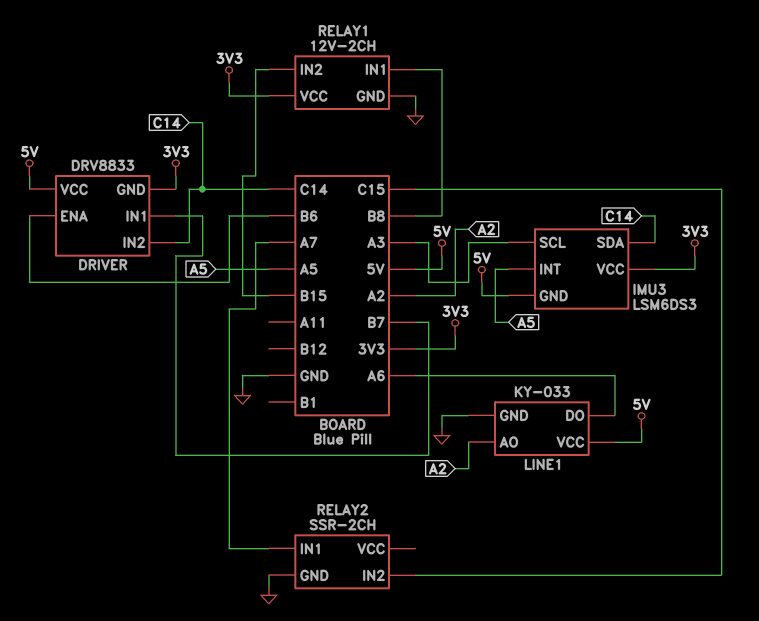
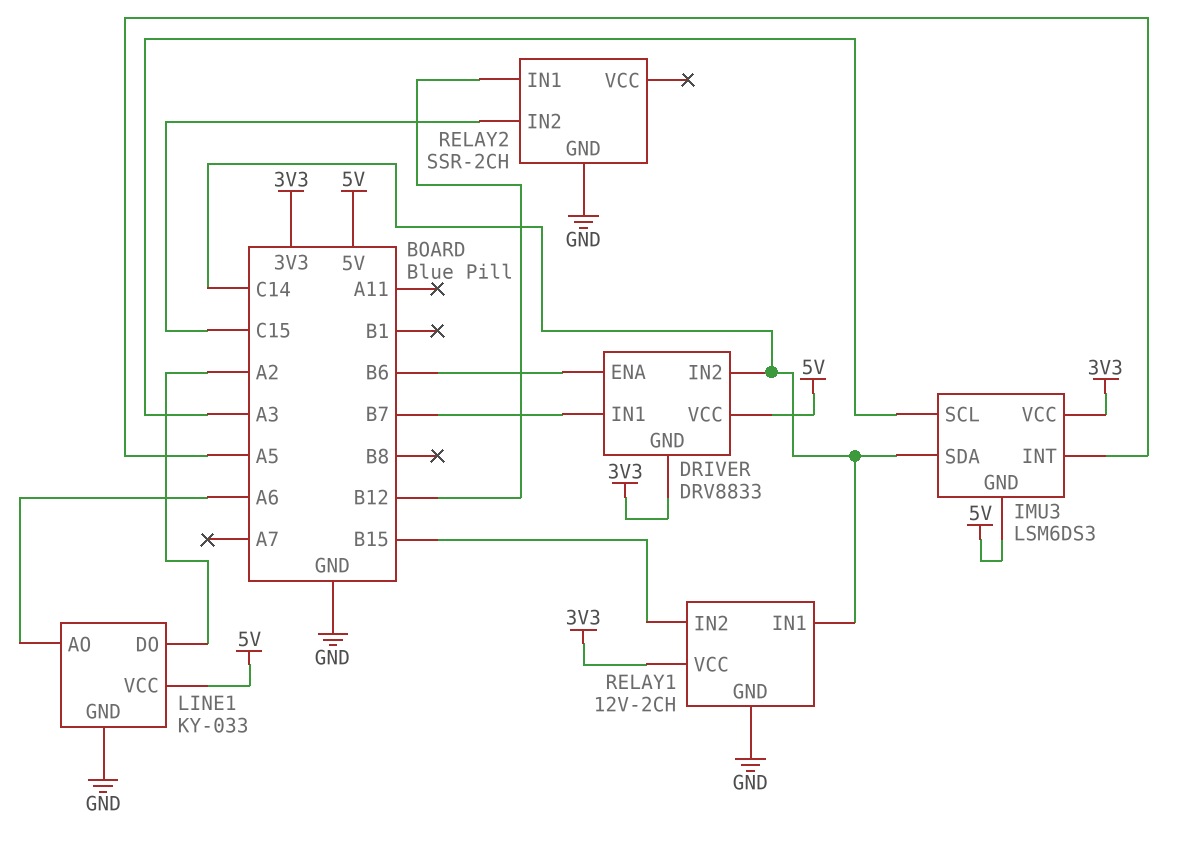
LINE1 pin AO: A2 -> A6
LINE1 pin DO: A6 -> A2
RELAY1 pin IN1: B8 -> C14
RELAY2 pin IN1: A7 -> B12

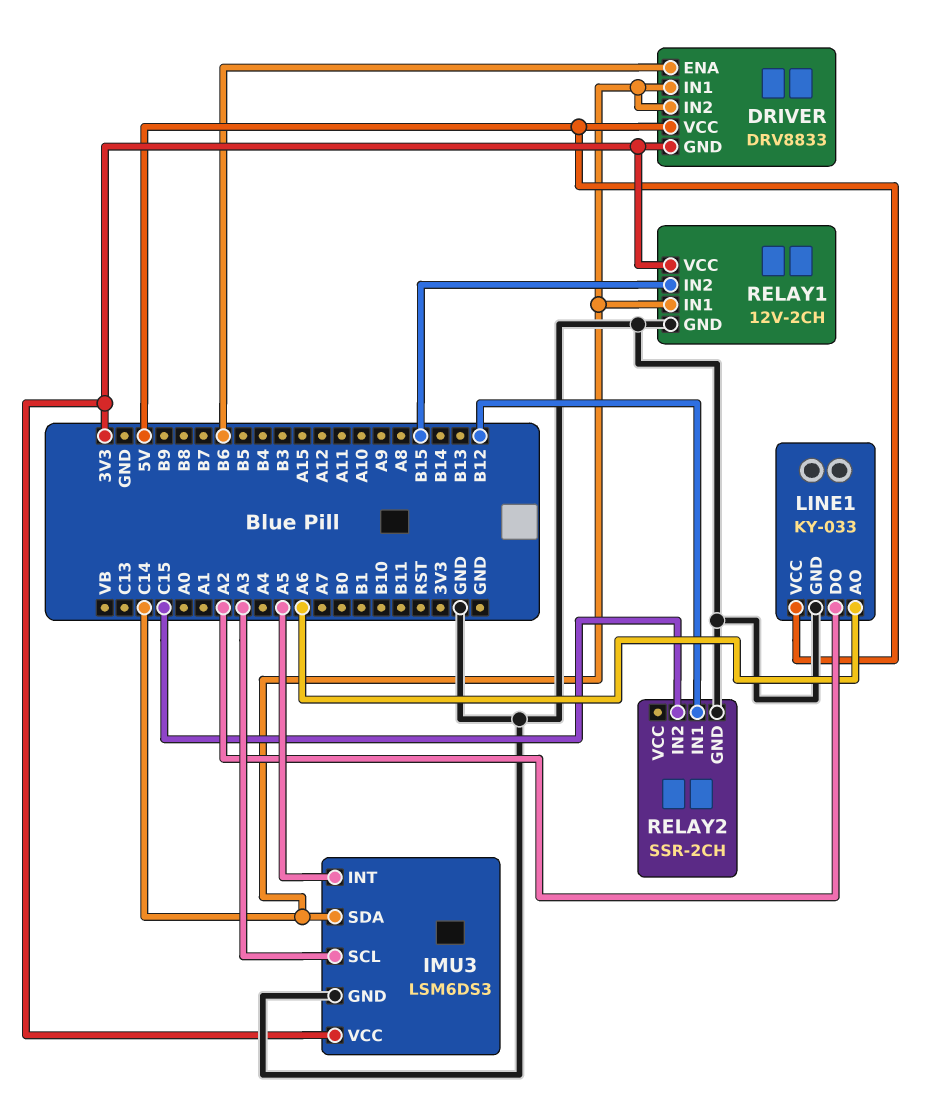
DRIVER pin IN1: B7 -> C14
IMU3 pin GND: 5V -> GND

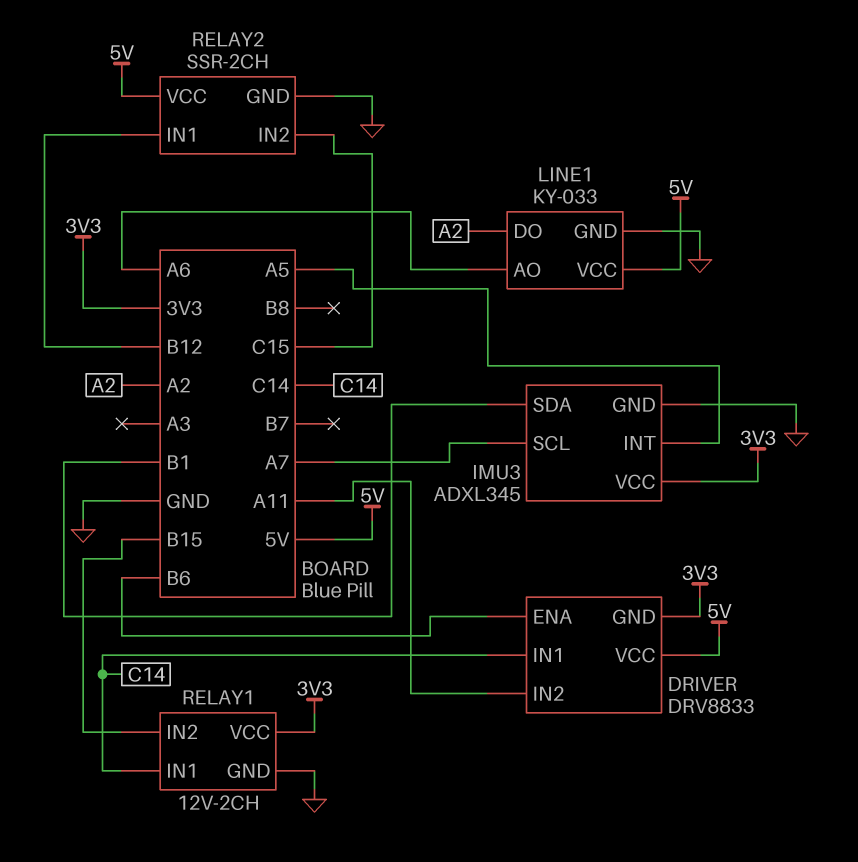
DRIVER pin IN2: C14 -> A11
IMU3: LSM6DS3 -> ADXL345
IMU3 pin SCL: A3 -> A7
IMU3 pin SDA: C14 -> B1
RELAY2 pin VCC: none -> 5V

